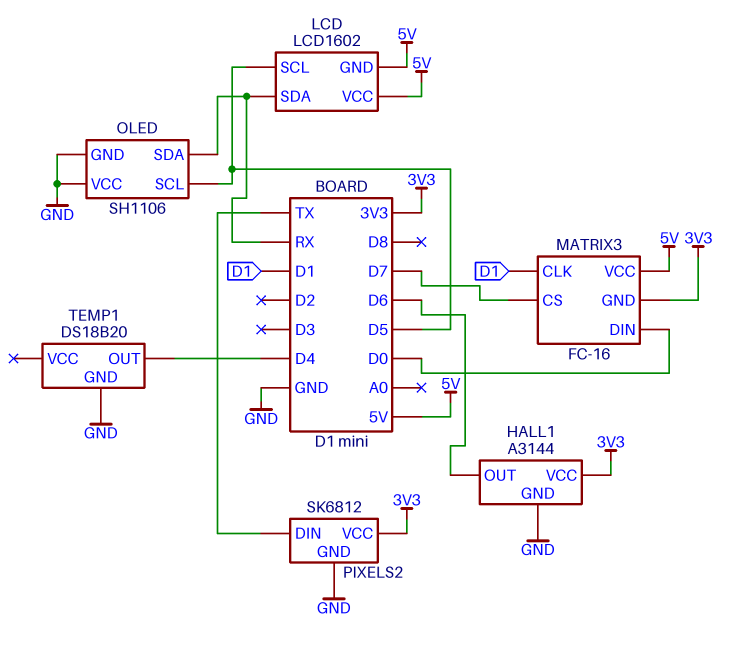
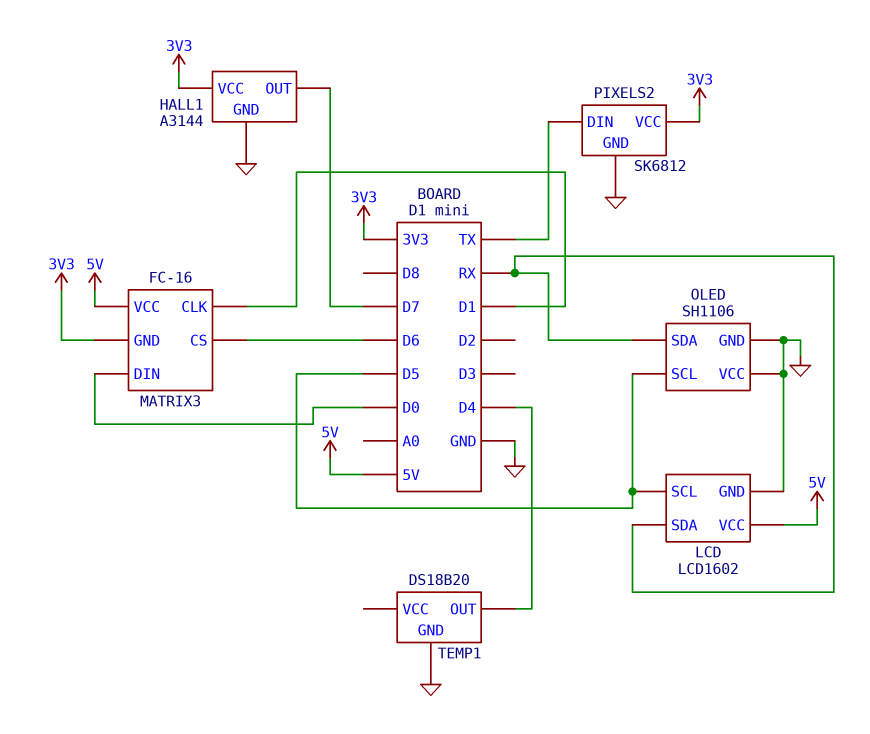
HALL1 pin OUT: D6 -> D7
LCD pin GND: 5V -> GND
MATRIX3 pin CS: D7 -> D6

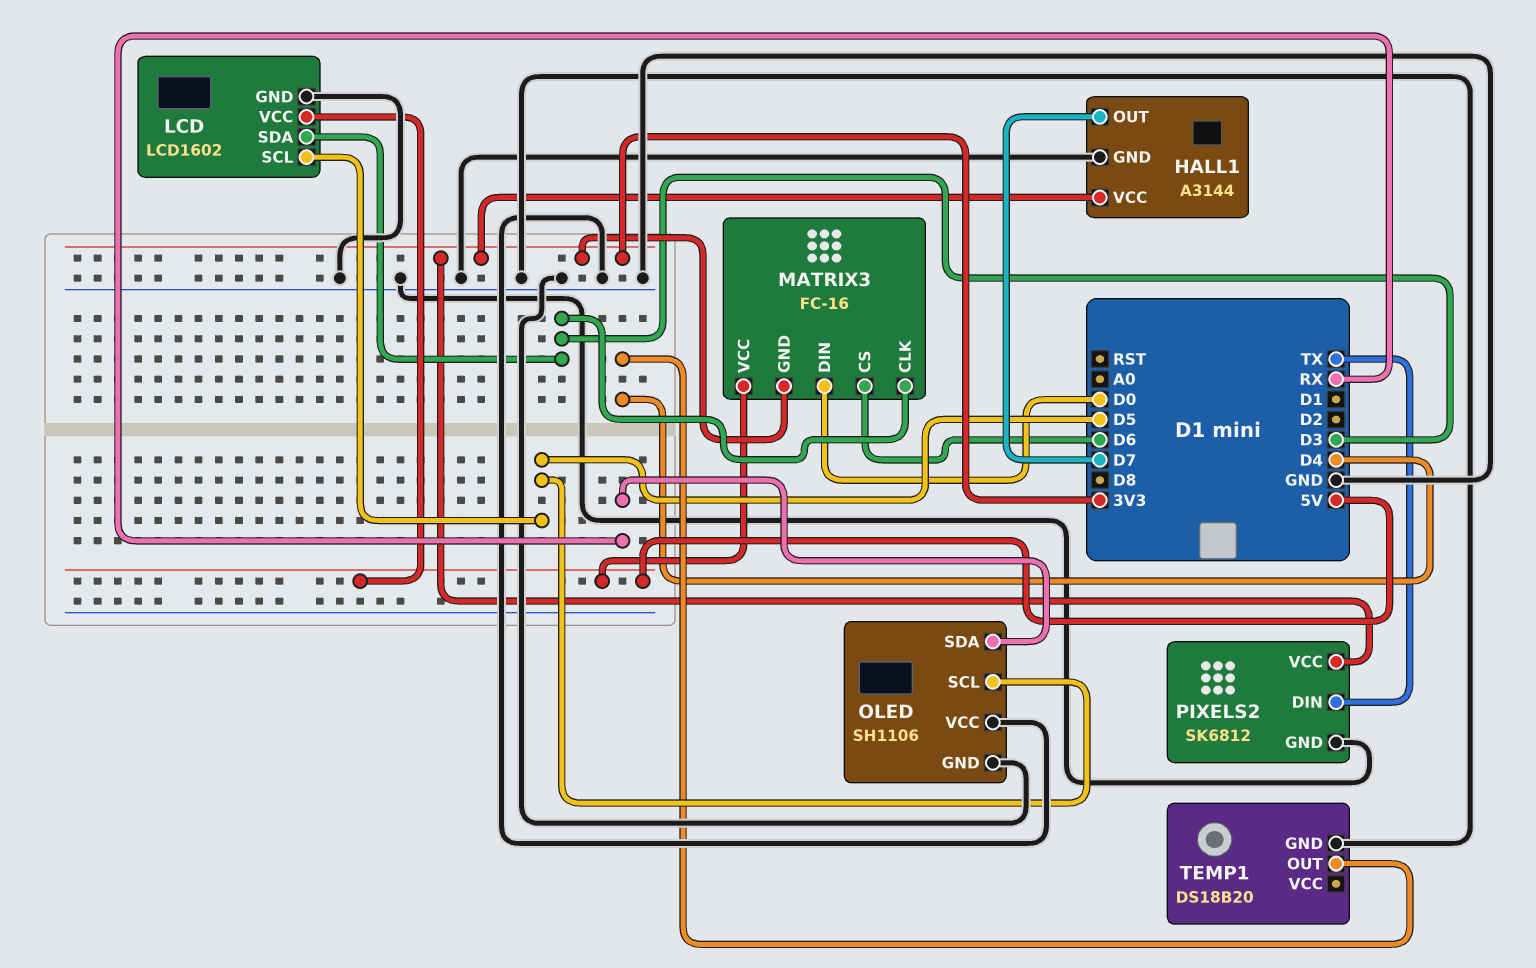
LCD pin SDA: RX -> D3
MATRIX3 pin CLK: D1 -> D3

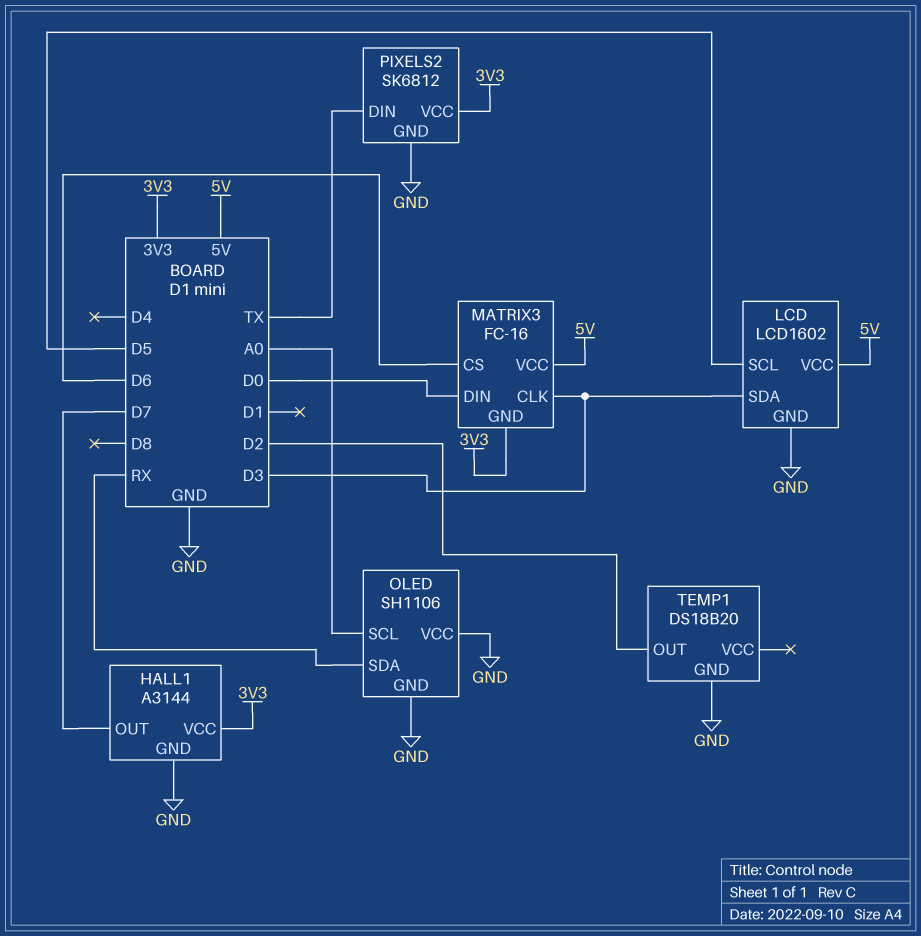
OLED pin SCL: D5 -> A0
TEMP1 pin OUT: D4 -> D2

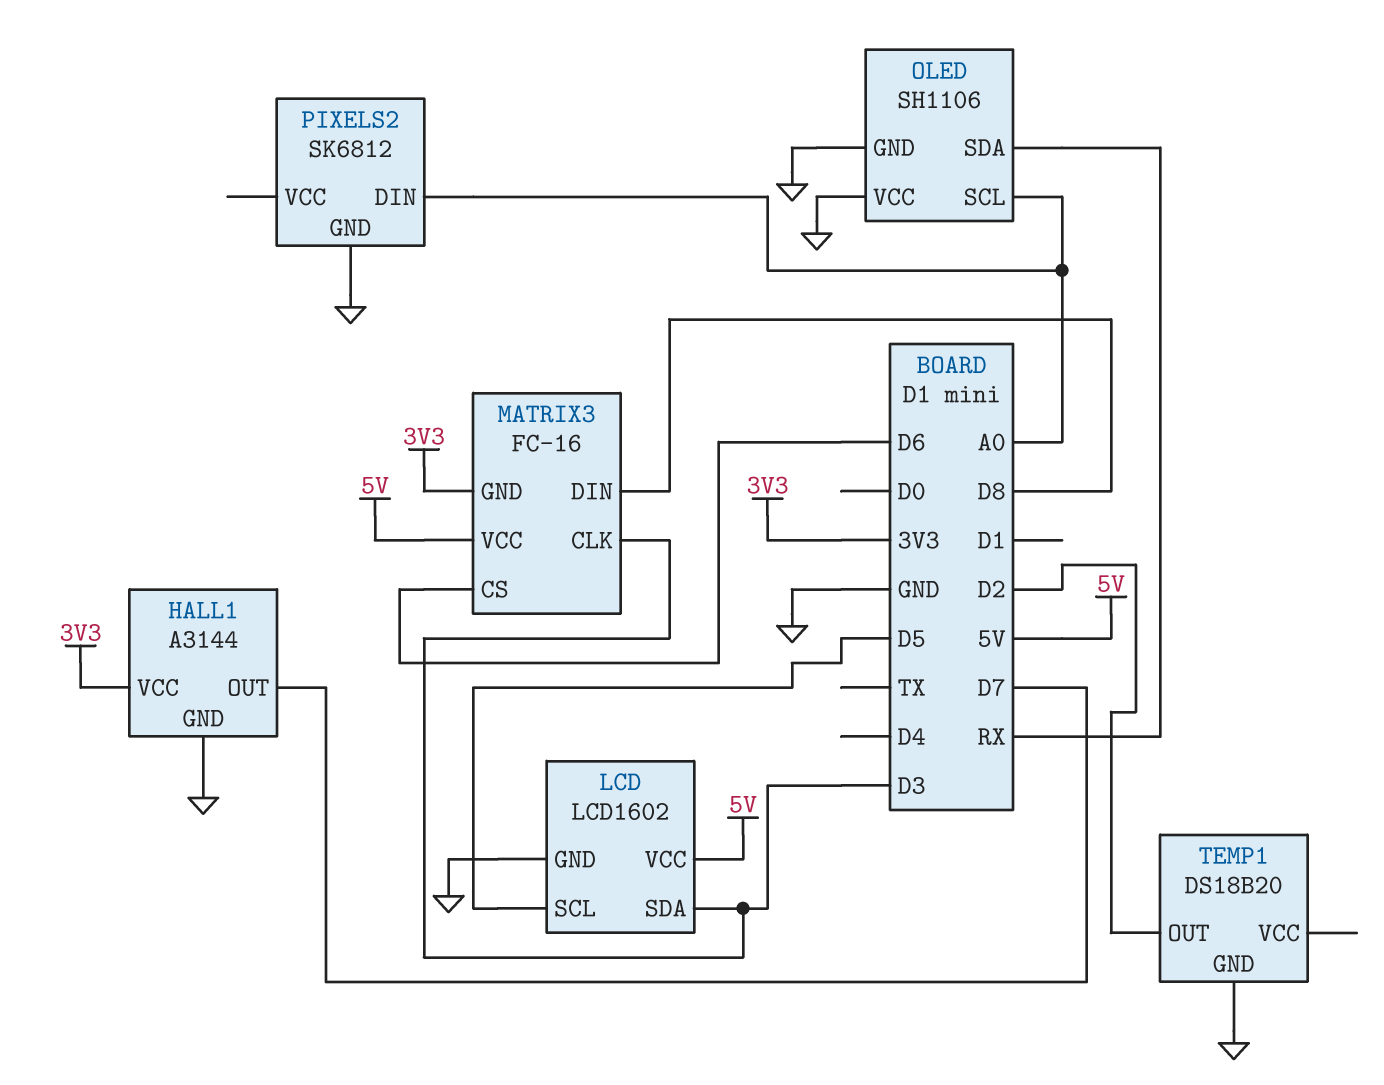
MATRIX3 pin DIN: D0 -> D8
PIXELS2 pin DIN: TX -> A0
PIXELS2 pin VCC: 3V3 -> none

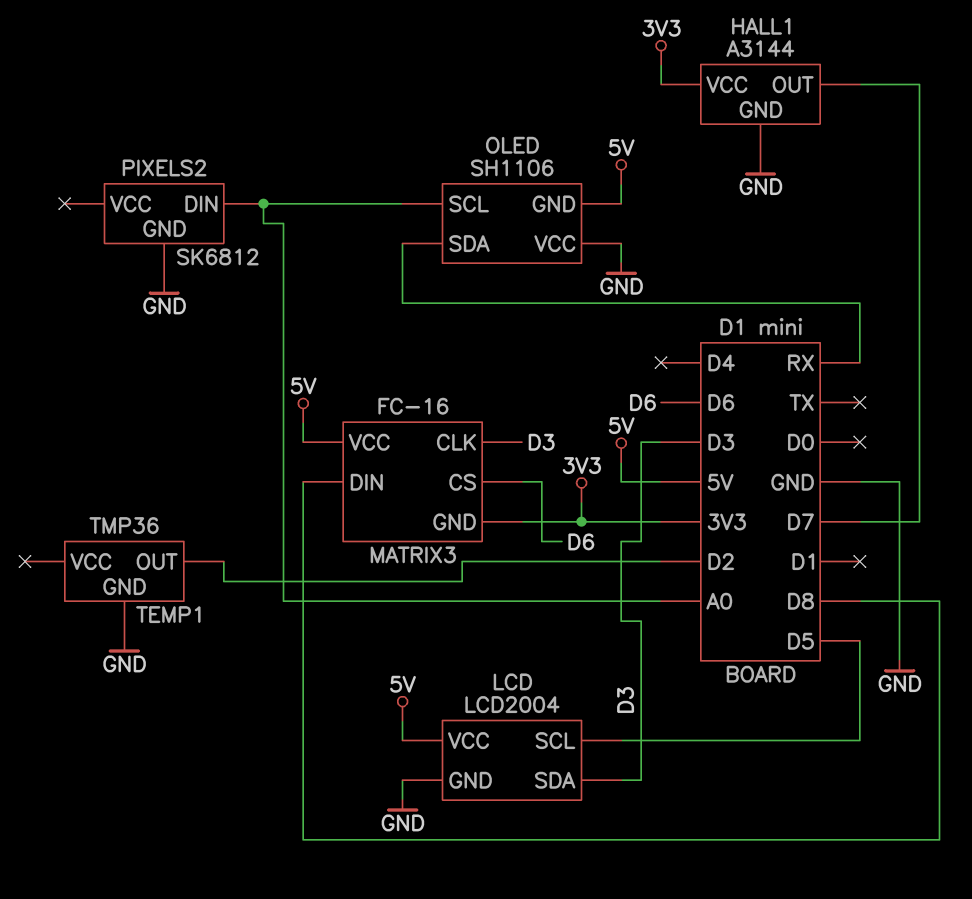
LCD: LCD1602 -> LCD2004
OLED pin GND: GND -> 5V
TEMP1: DS18B20 -> TMP36

